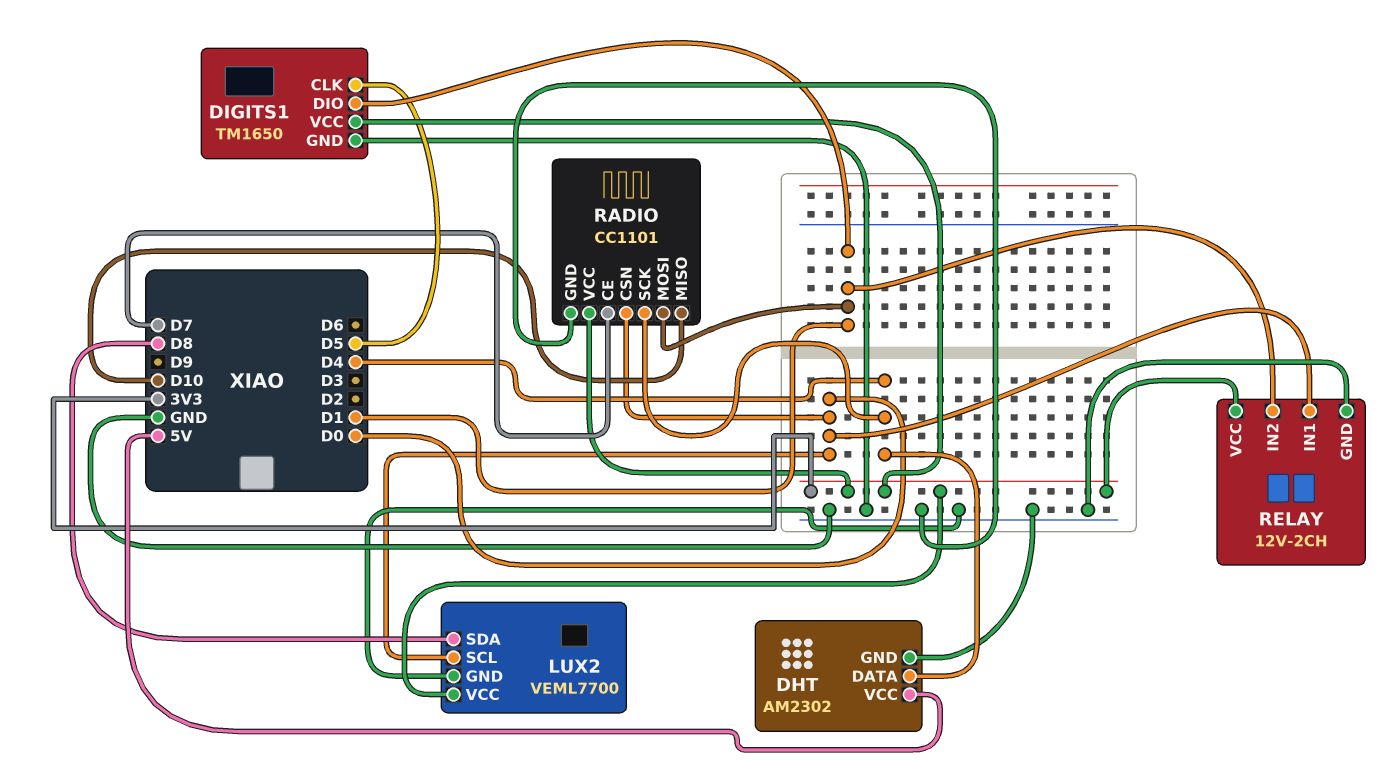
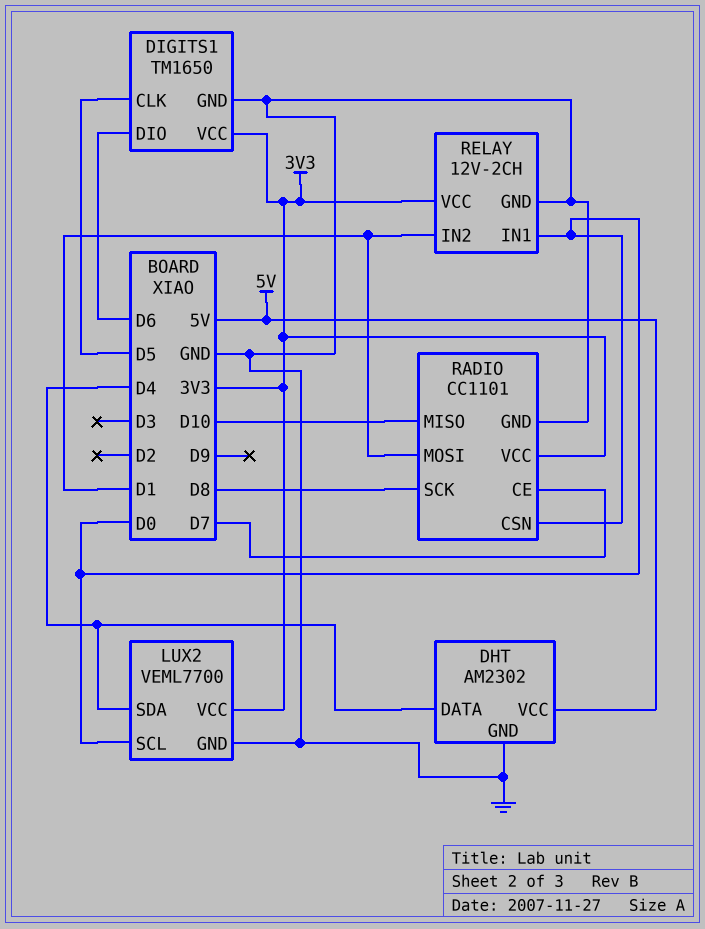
DIGITS1 pin DIO: D1 -> D6
LUX2 pin SDA: D8 -> D4
RADIO pin SCK: D4 -> D8

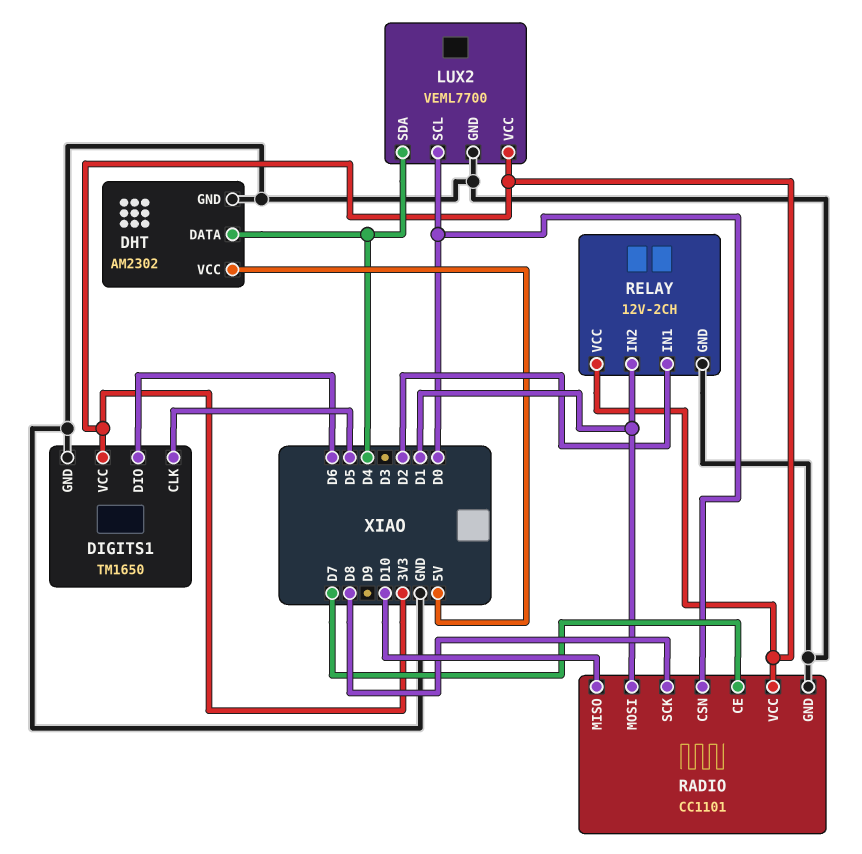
RELAY pin IN1: D0 -> D2

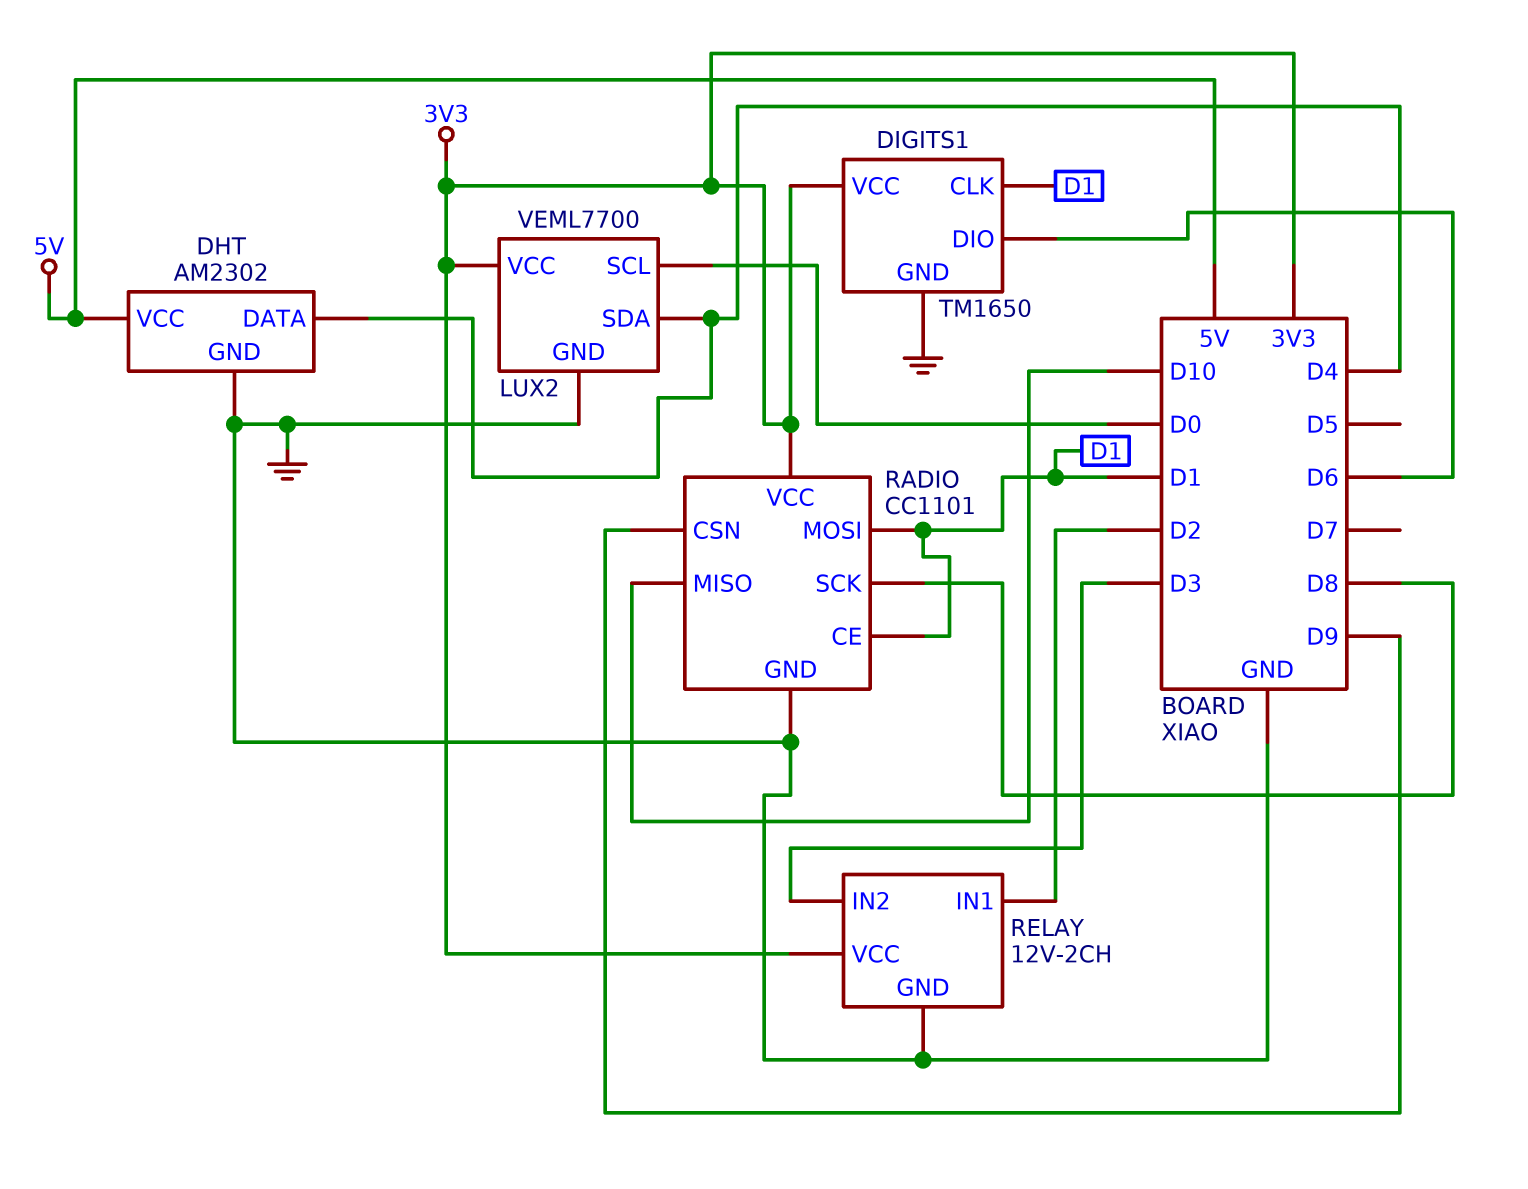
DIGITS1 pin CLK: D5 -> D1
RADIO pin CE: D7 -> D1
RADIO pin CSN: D0 -> D9
RELAY pin IN2: D1 -> D3

